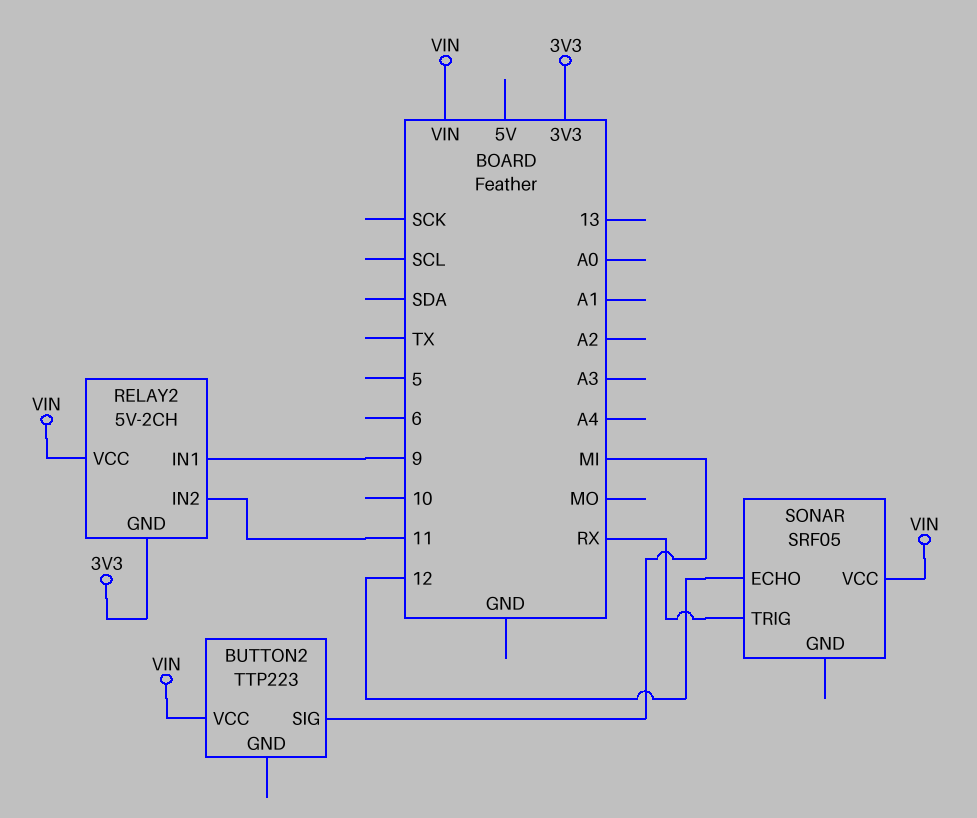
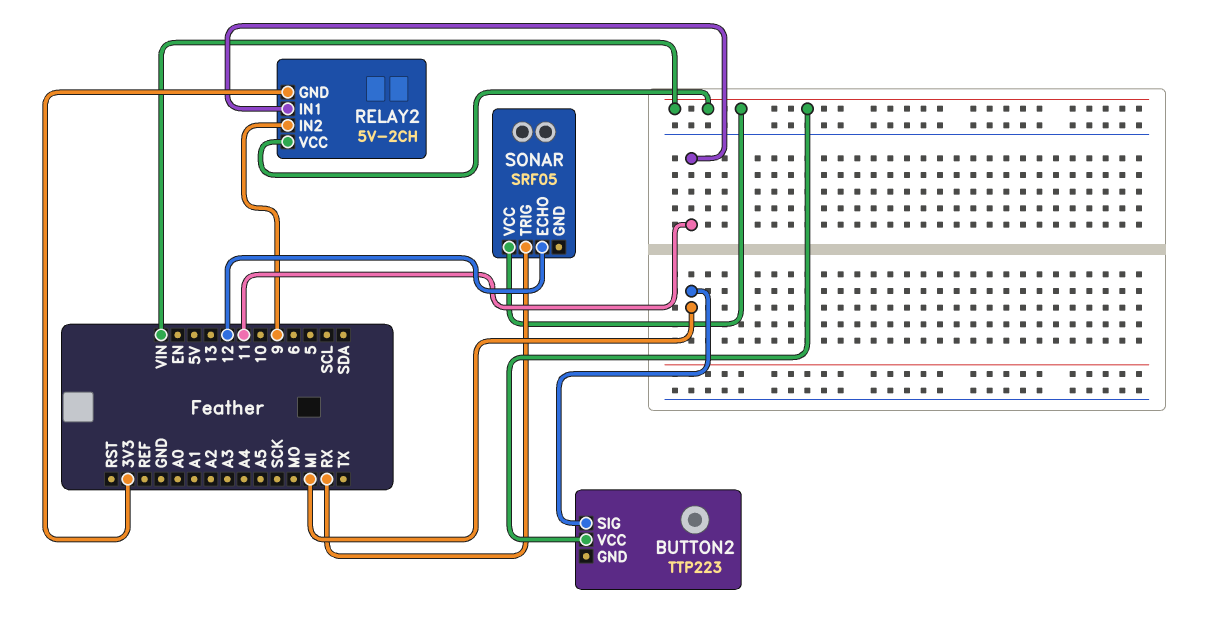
RELAY2 pin IN1: 9 -> 11
RELAY2 pin IN2: 11 -> 9

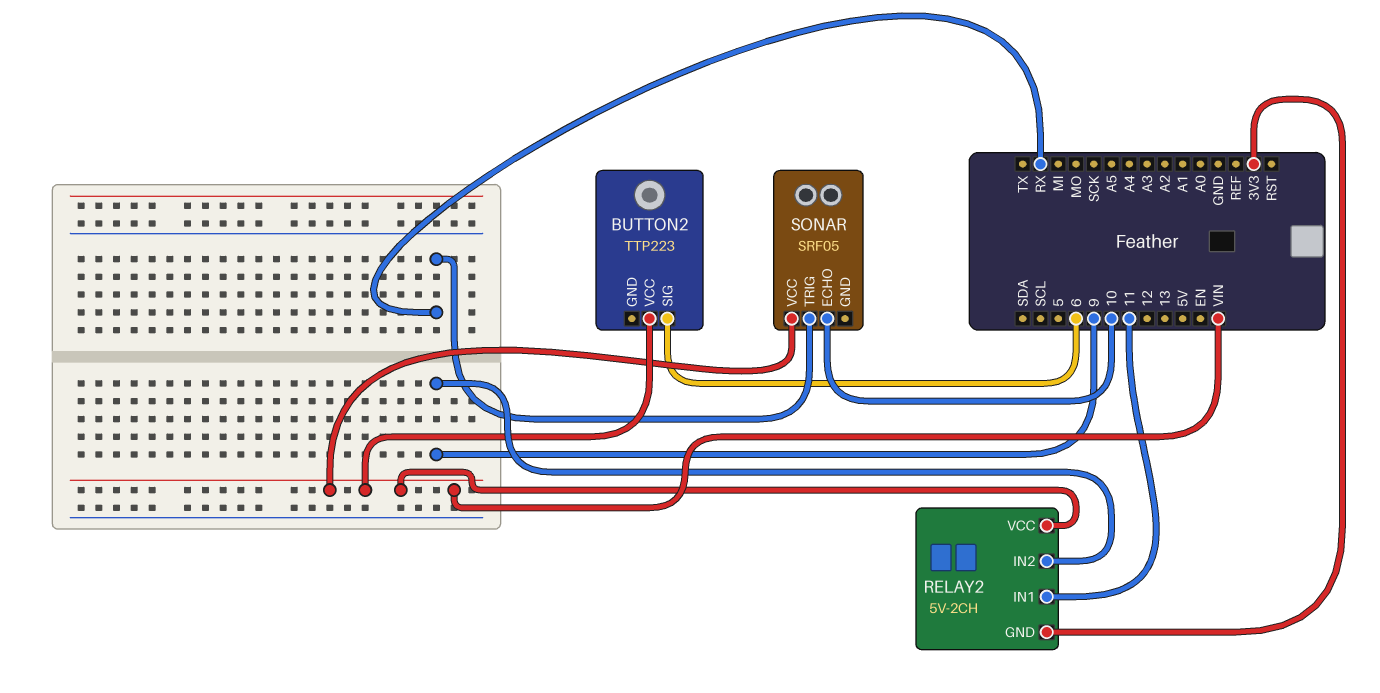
BUTTON2 pin SIG: MI -> 6
SONAR pin ECHO: 12 -> 10

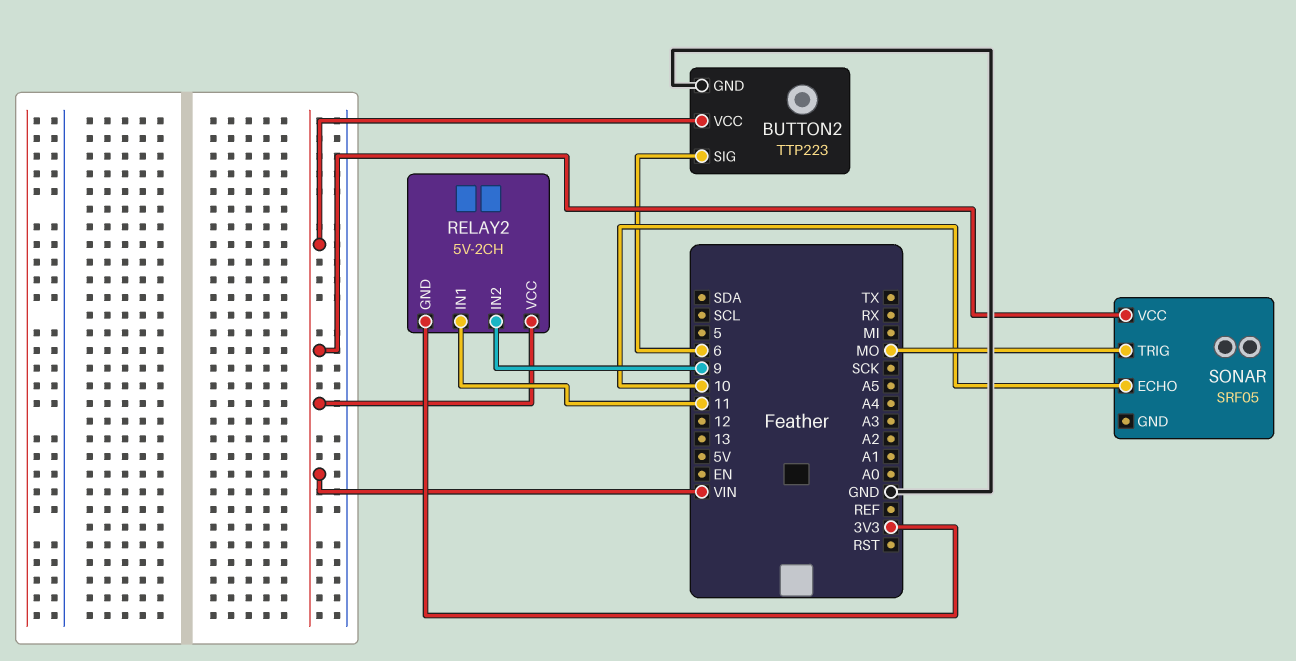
BUTTON2 pin GND: none -> GND
SONAR pin TRIG: RX -> MO

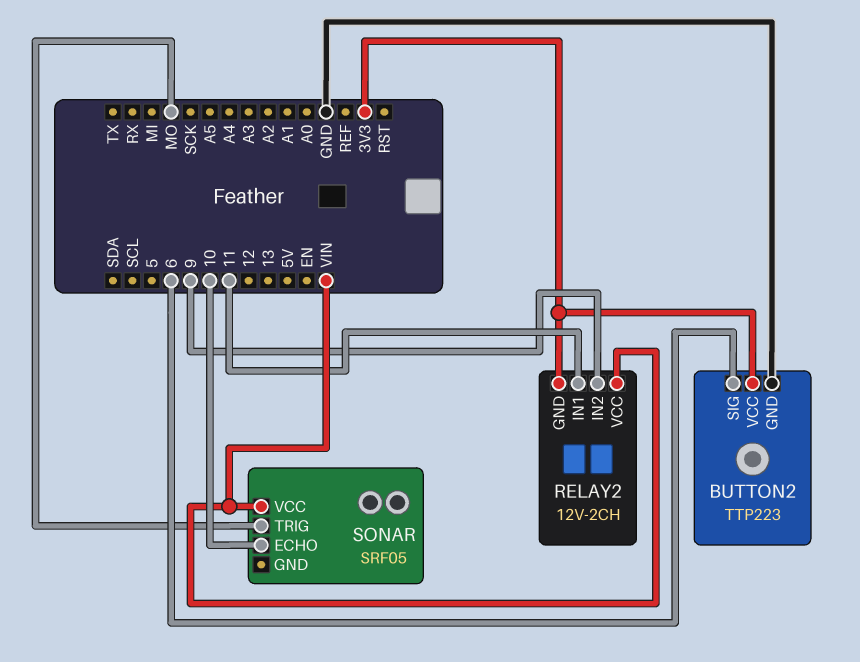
BUTTON2 pin VCC: VIN -> 3V3
RELAY2: 5V-2CH -> 12V-2CH

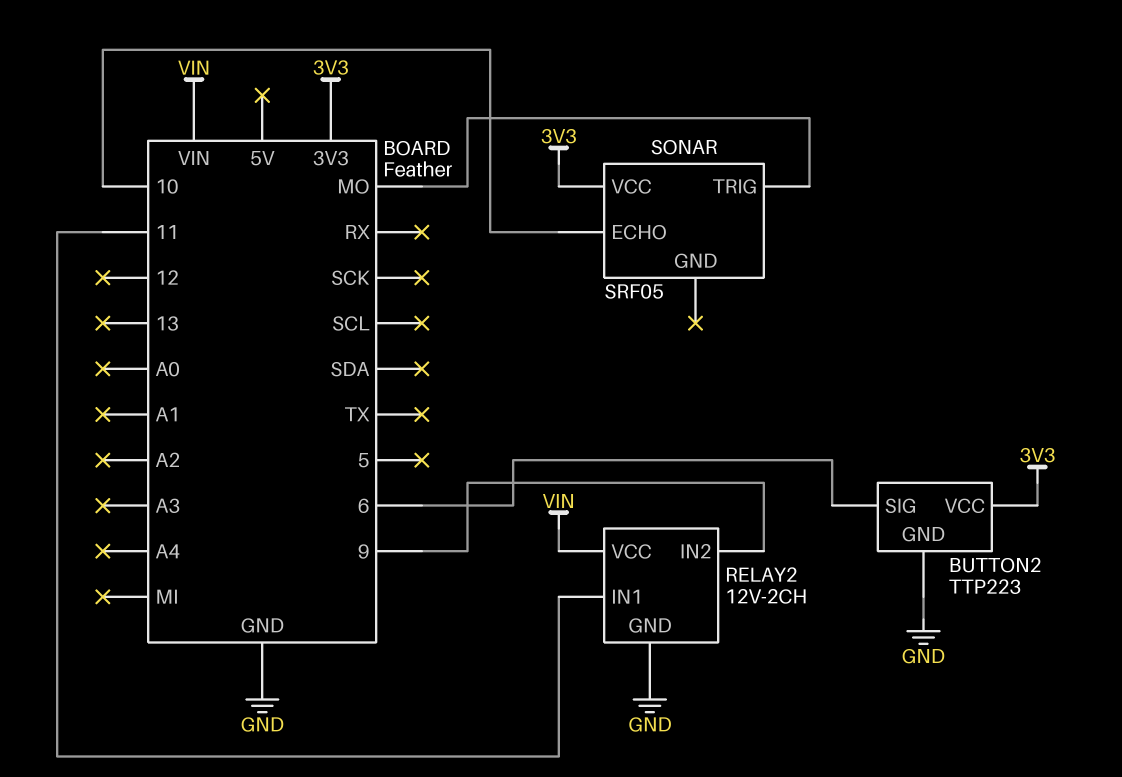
RELAY2 pin GND: 3V3 -> GND
SONAR pin VCC: VIN -> 3V3

